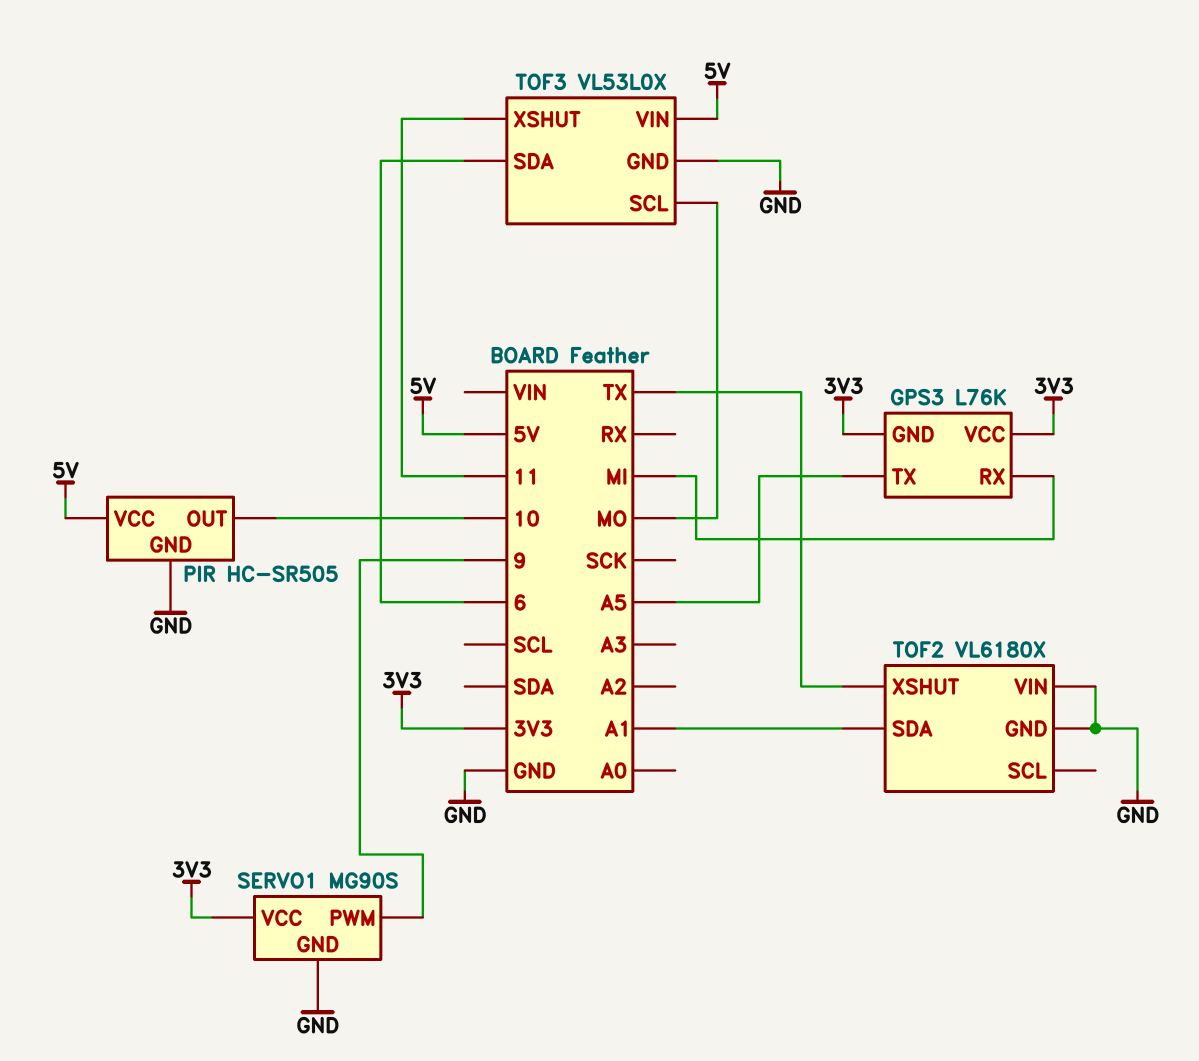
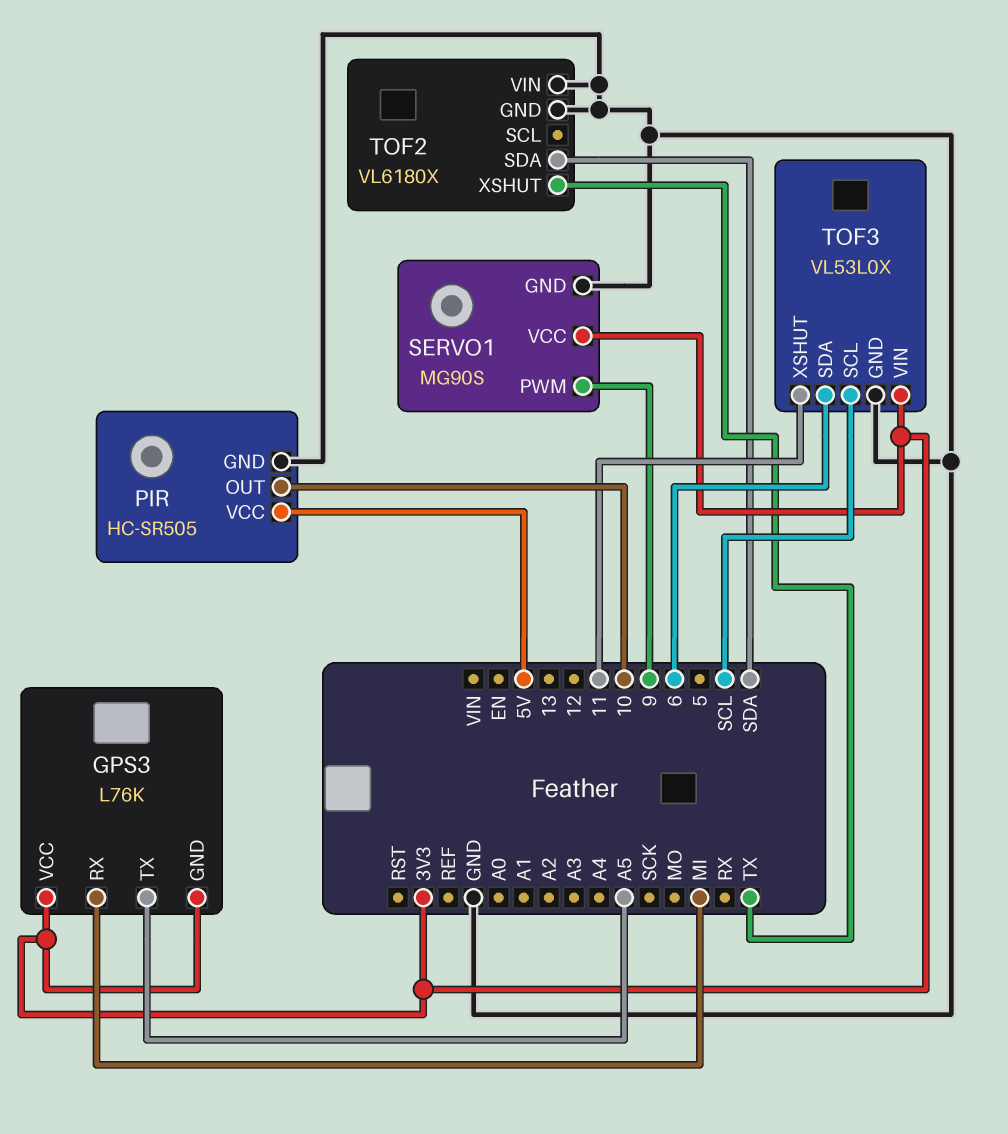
TOF2 pin SDA: A1 -> SDA
TOF3 pin SCL: MO -> SCL
TOF3 pin VIN: 5V -> 3V3

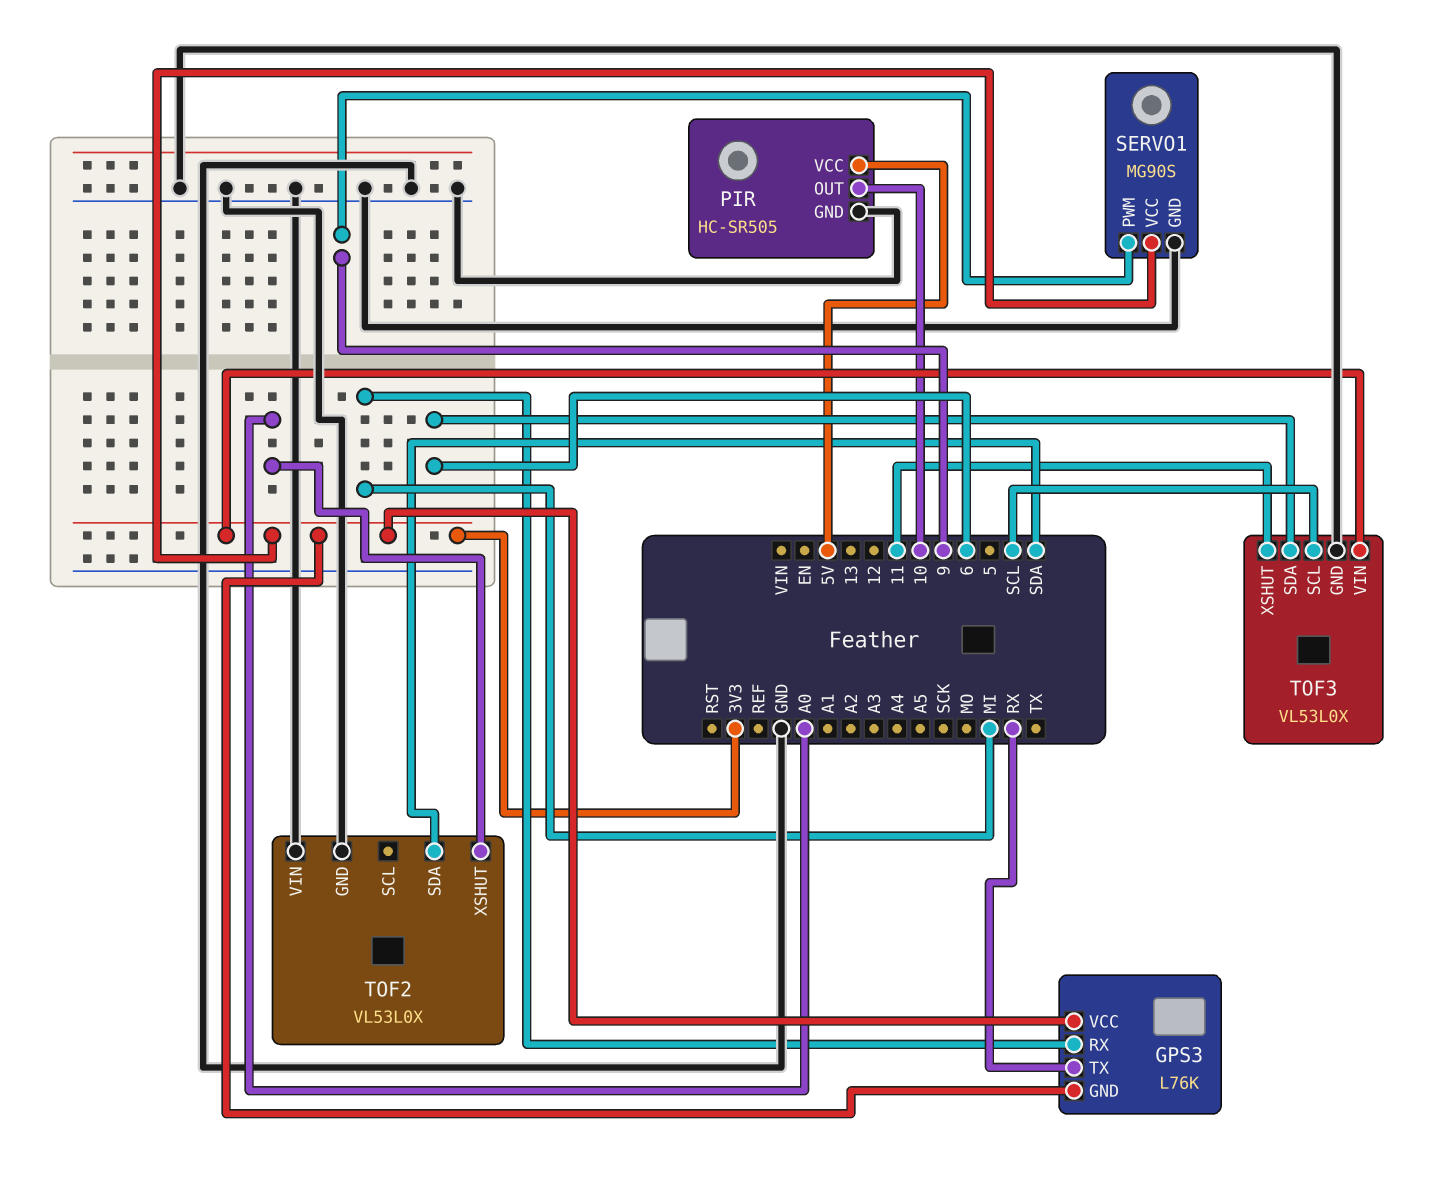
GPS3 pin TX: A5 -> RX
TOF2: VL6180X -> VL53L0X
TOF2 pin XSHUT: TX -> A0

